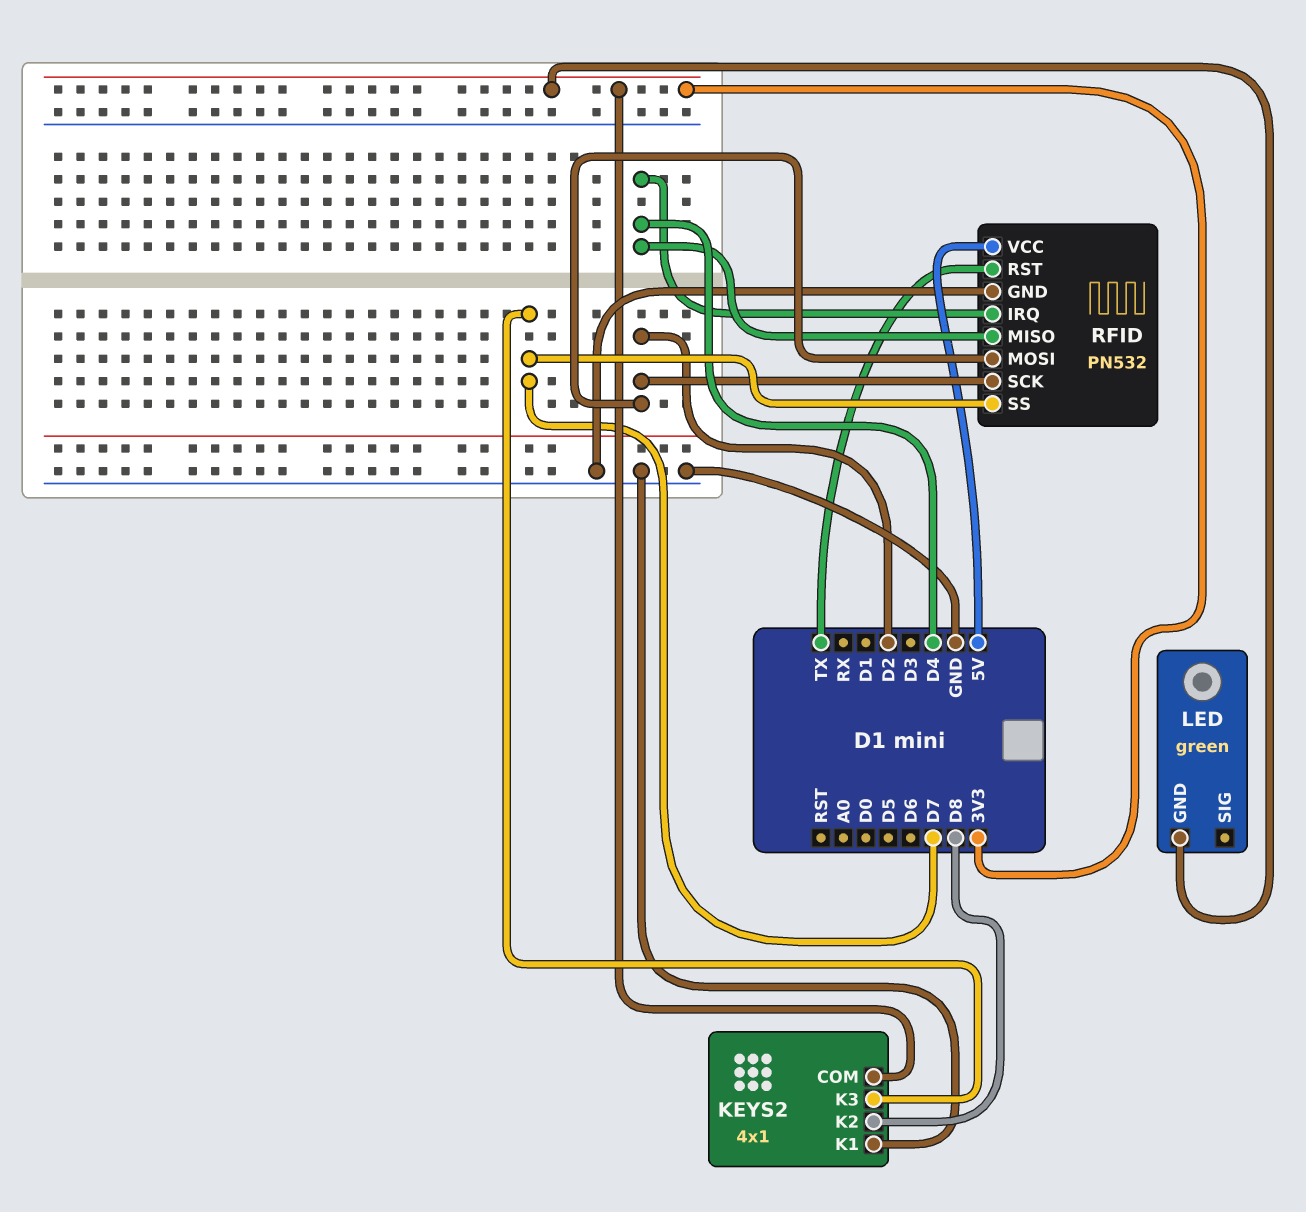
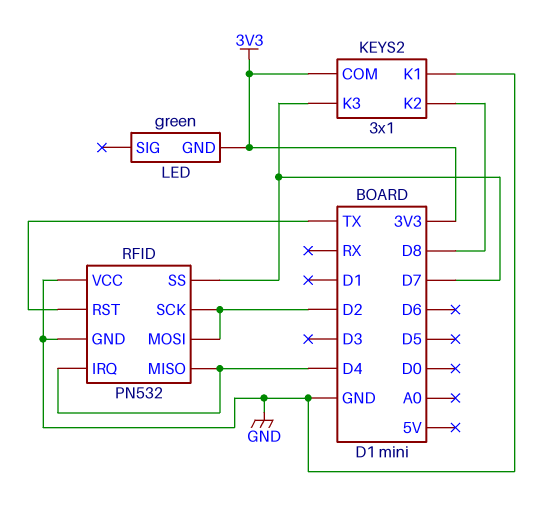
KEYS2: 4x1 -> 3x1
RFID pin VCC: 5V -> GND

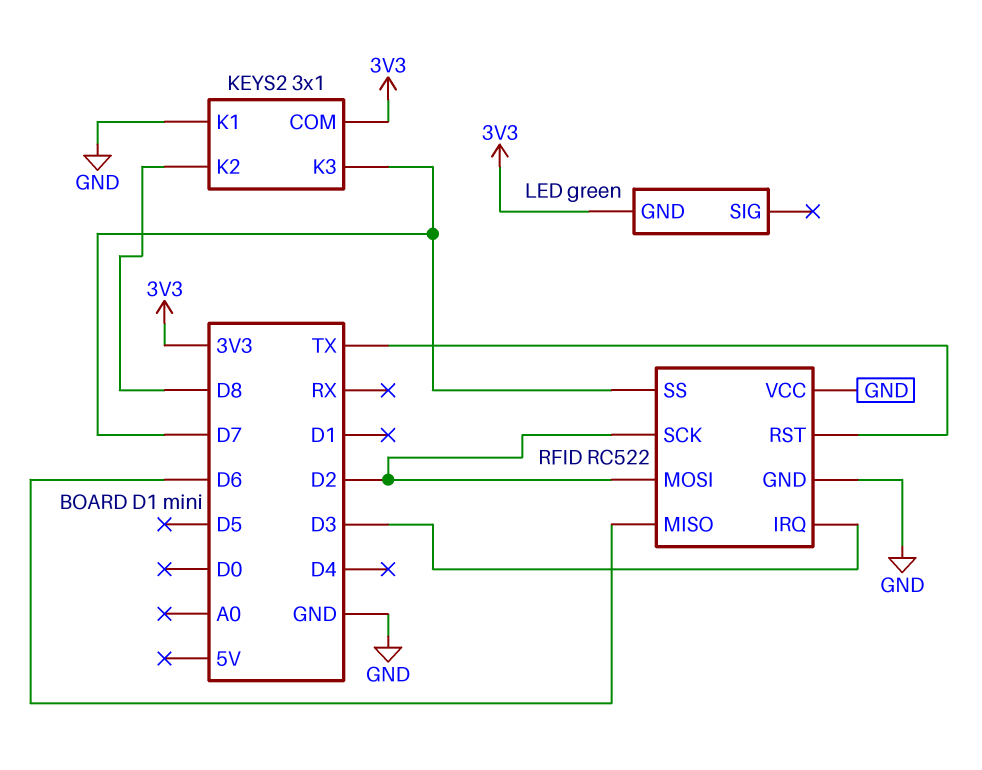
RFID: PN532 -> RC522
RFID pin IRQ: D4 -> D3
RFID pin MISO: D4 -> D6

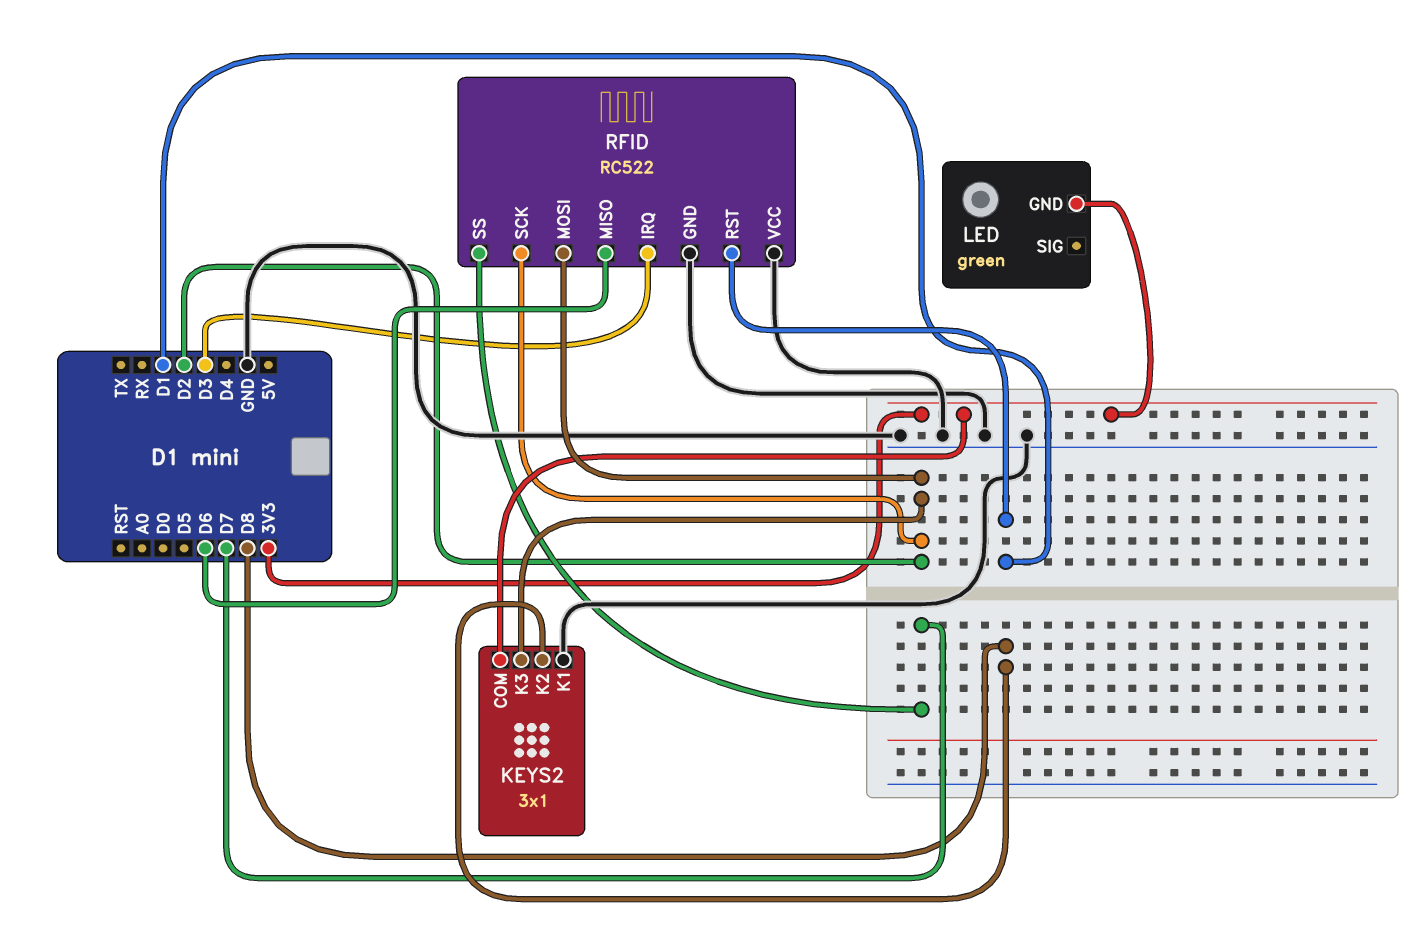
KEYS2 pin K3: D7 -> D2
RFID pin RST: TX -> D1

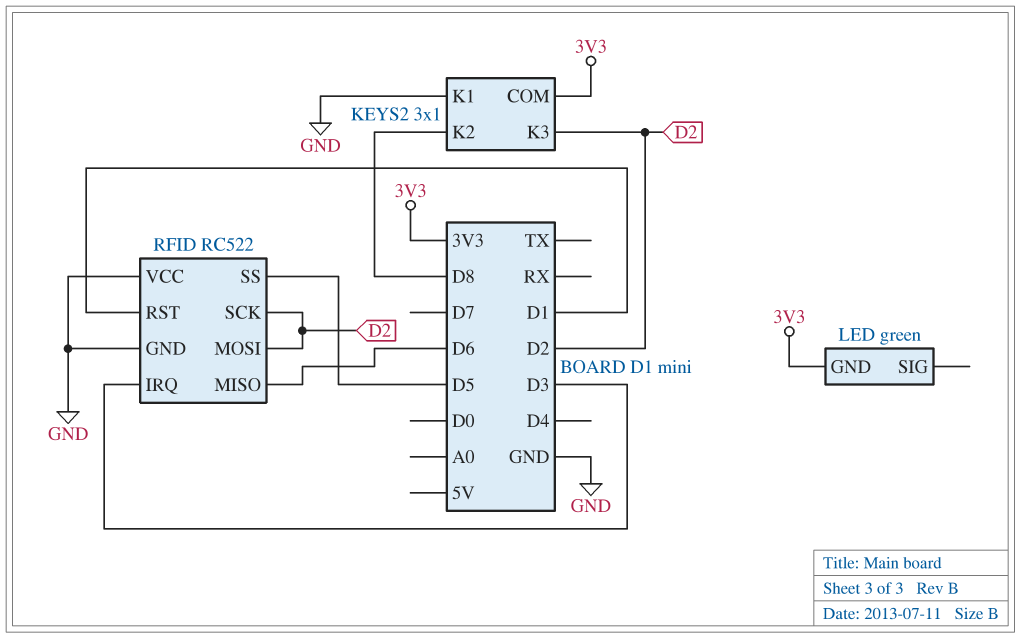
RFID pin SS: D7 -> D5

